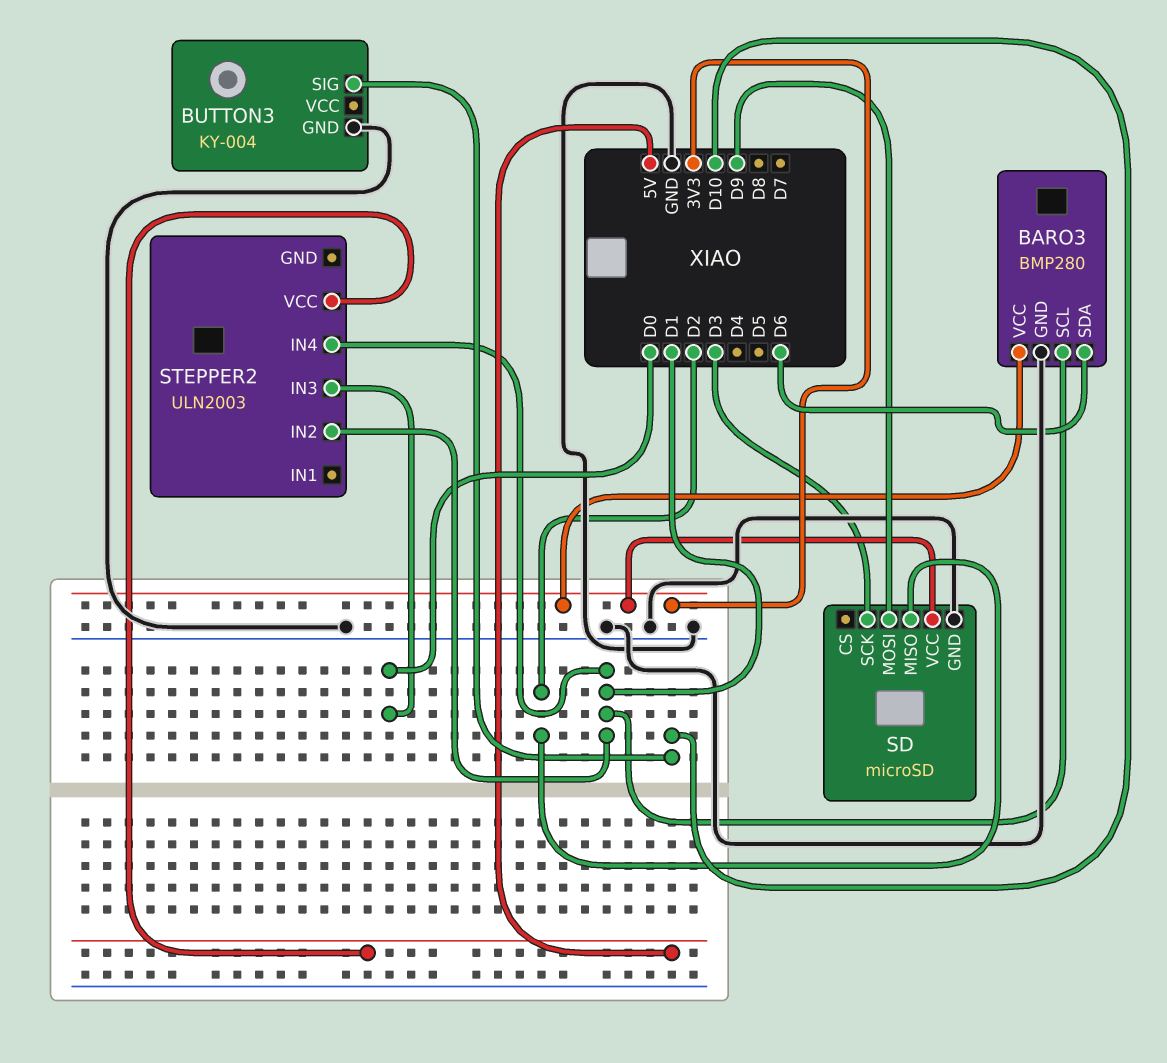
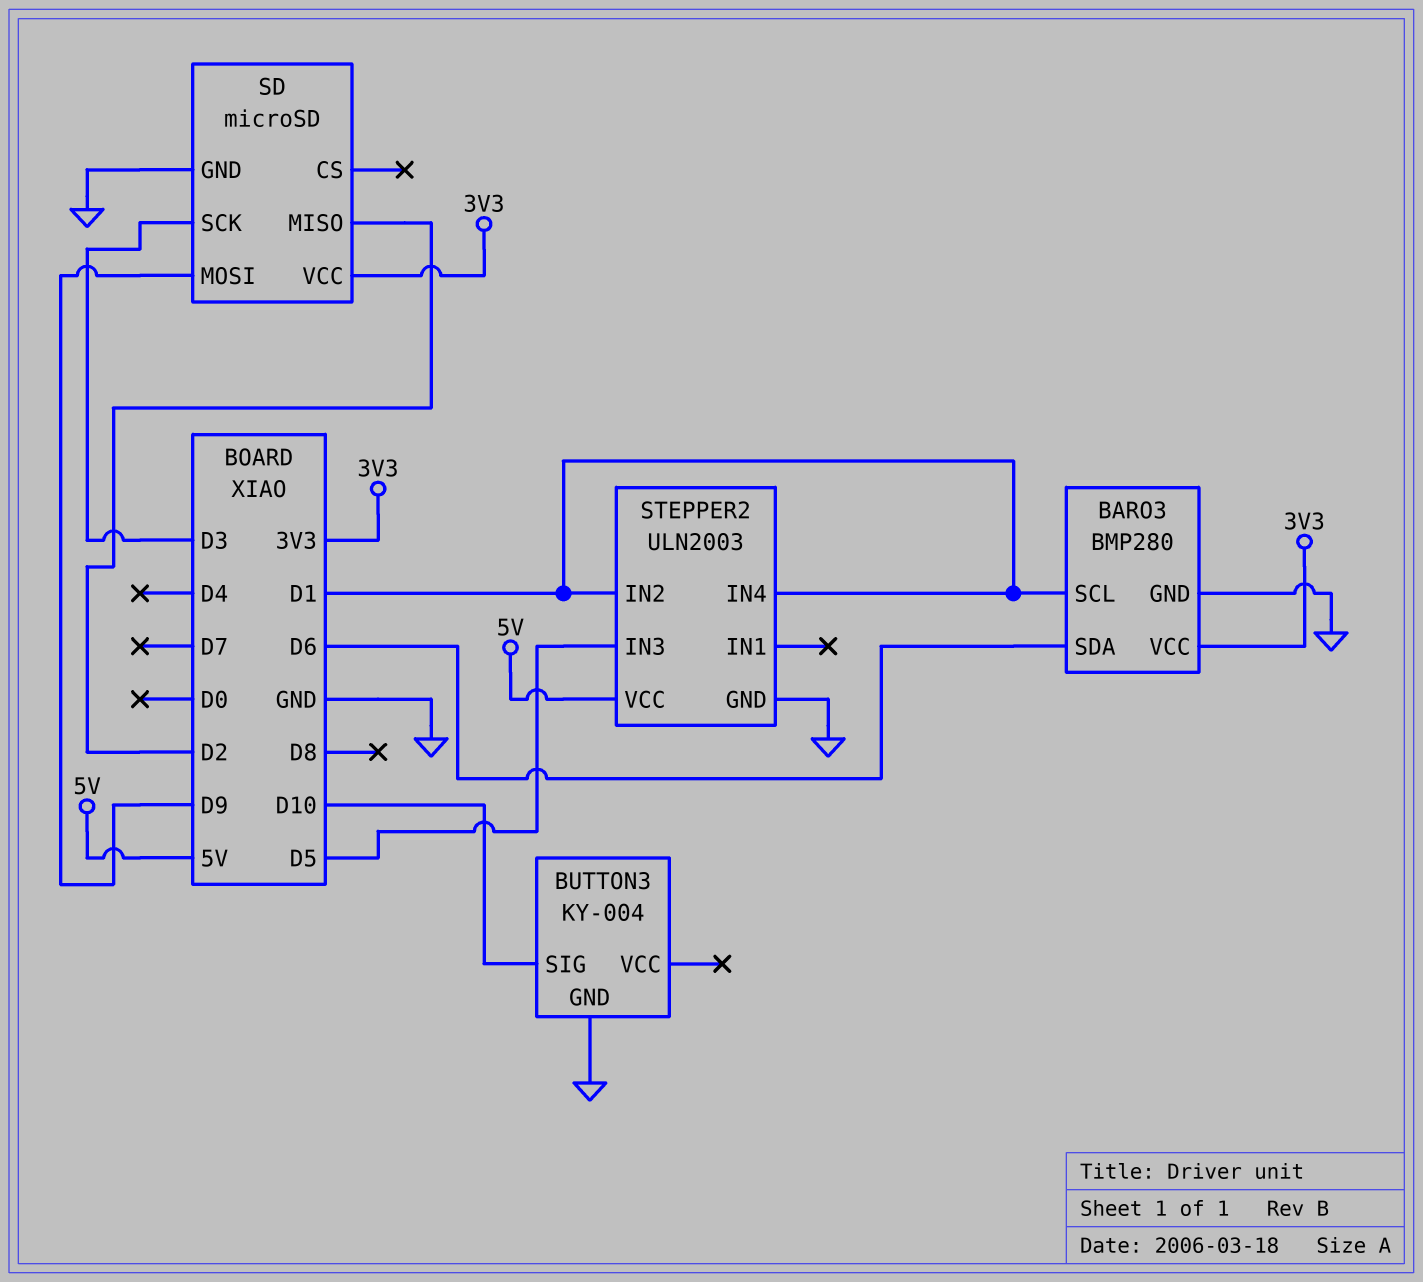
STEPPER2 pin GND: none -> GND
STEPPER2 pin IN3: D0 -> D5

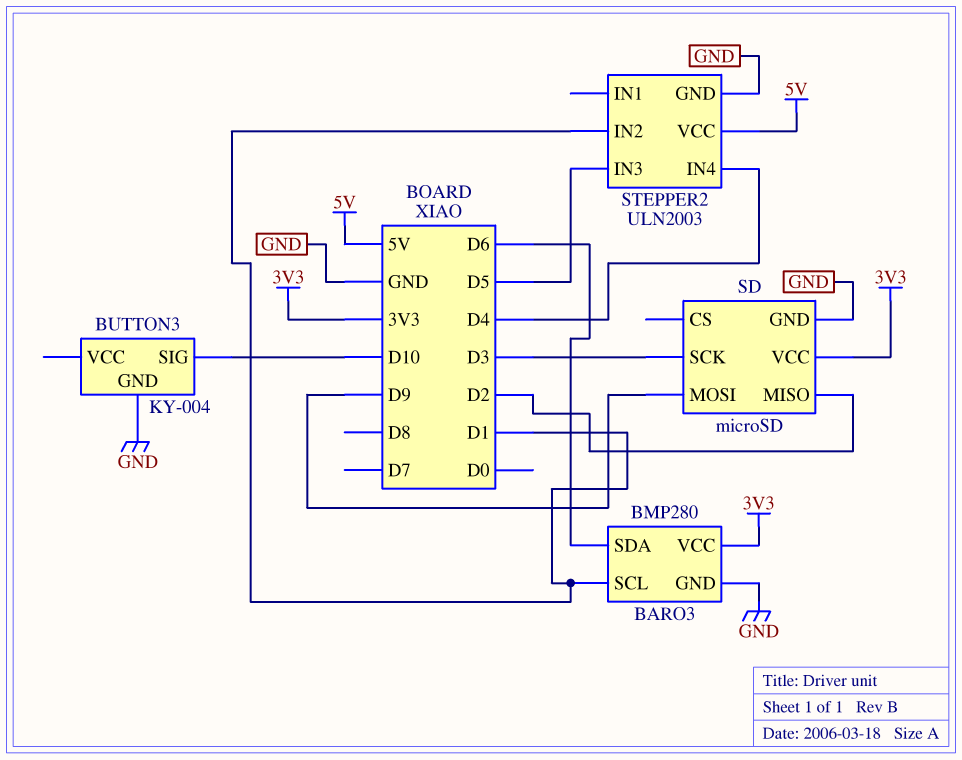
STEPPER2 pin IN4: D1 -> D4

